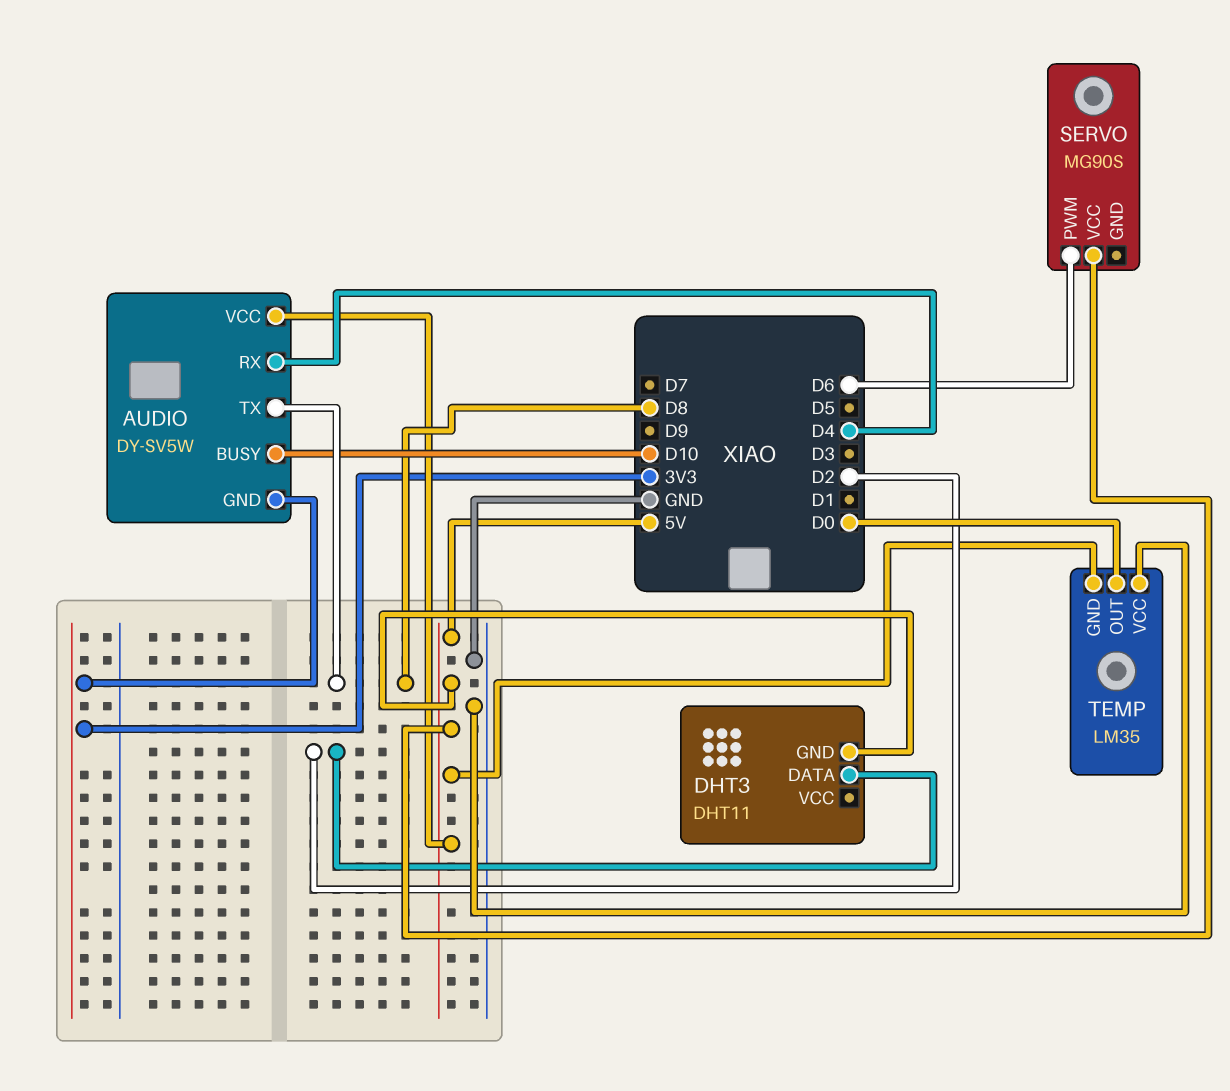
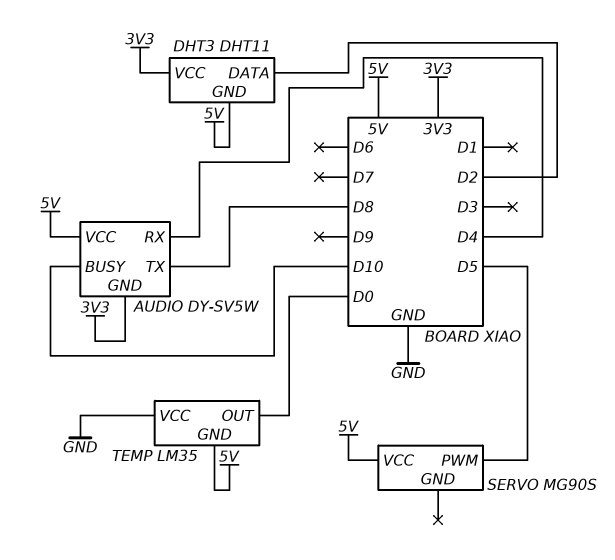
DHT3 pin VCC: none -> 3V3
SERVO pin PWM: D6 -> D5

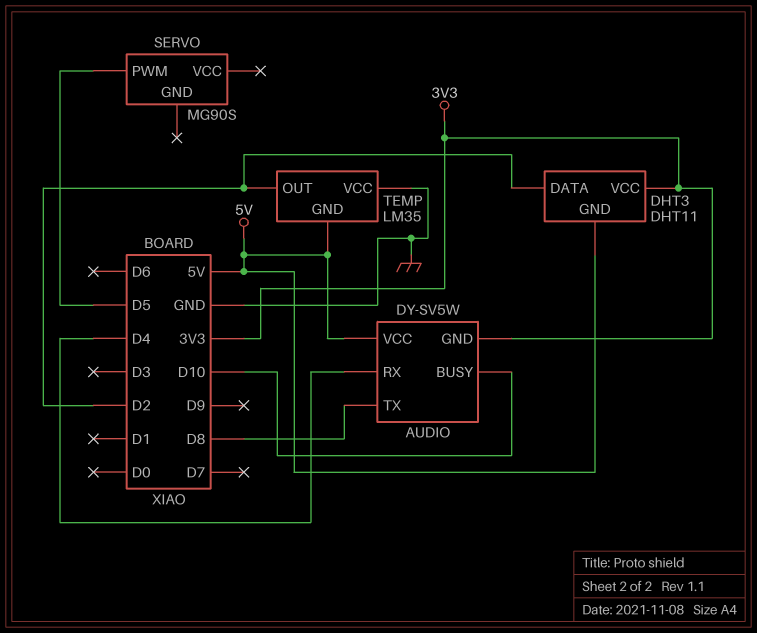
SERVO pin VCC: 5V -> none
TEMP pin OUT: D0 -> D2

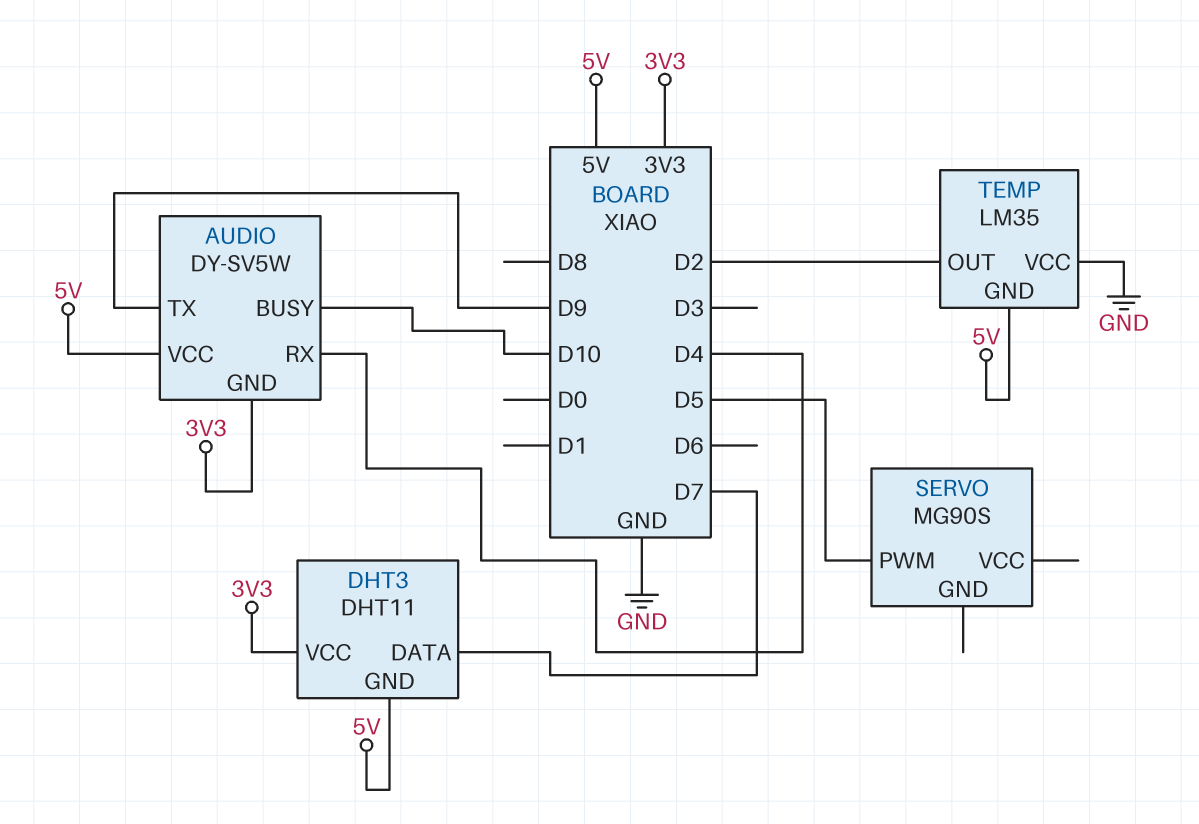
AUDIO pin TX: D8 -> D9
DHT3 pin DATA: D2 -> D7

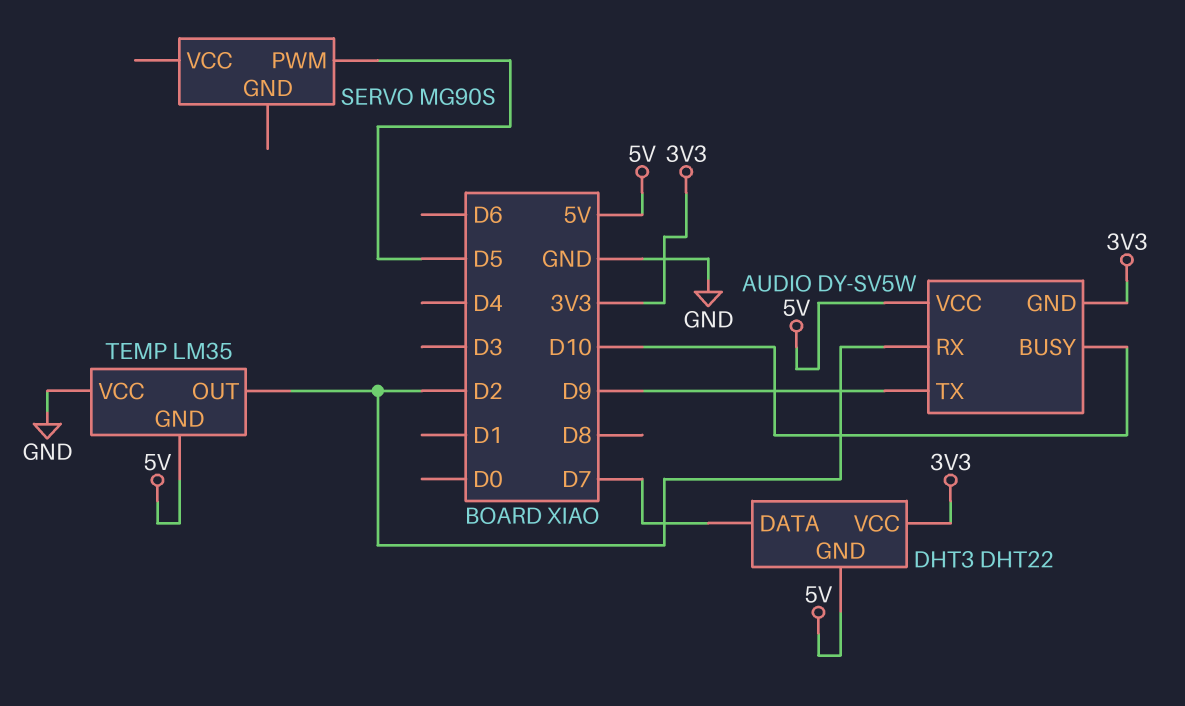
AUDIO pin RX: D4 -> D2
DHT3: DHT11 -> DHT22

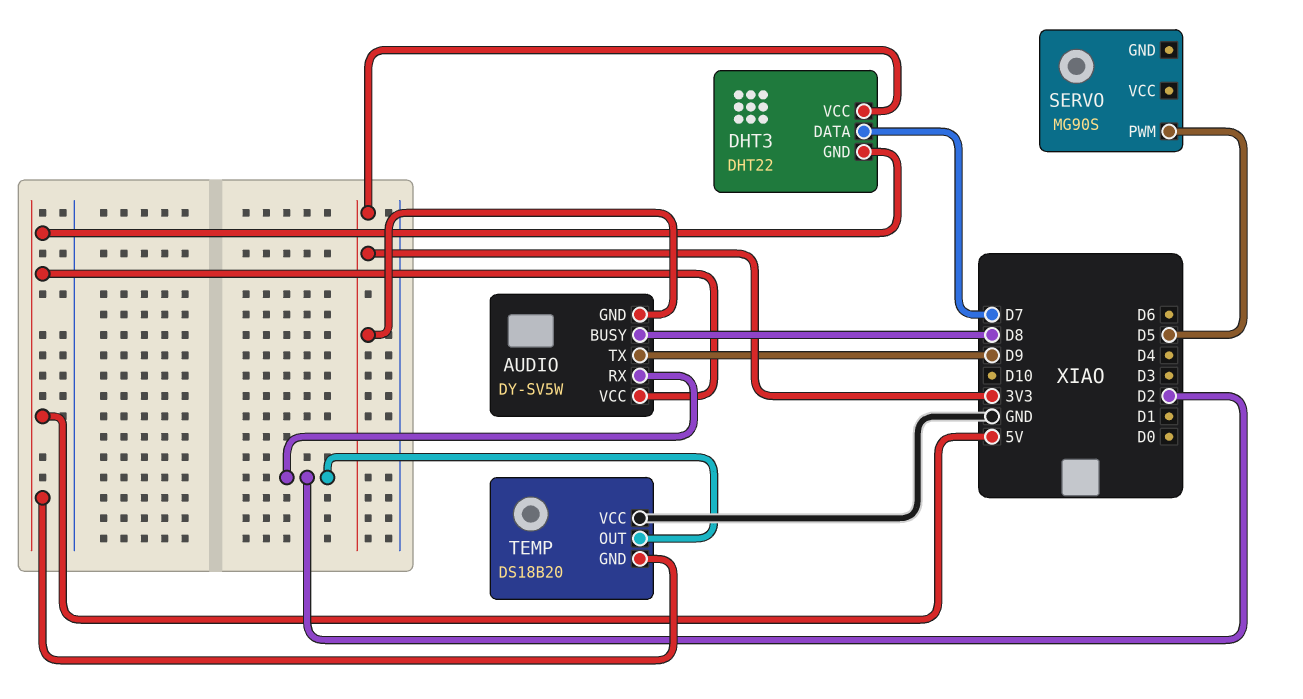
AUDIO pin BUSY: D10 -> D8
TEMP: LM35 -> DS18B20

